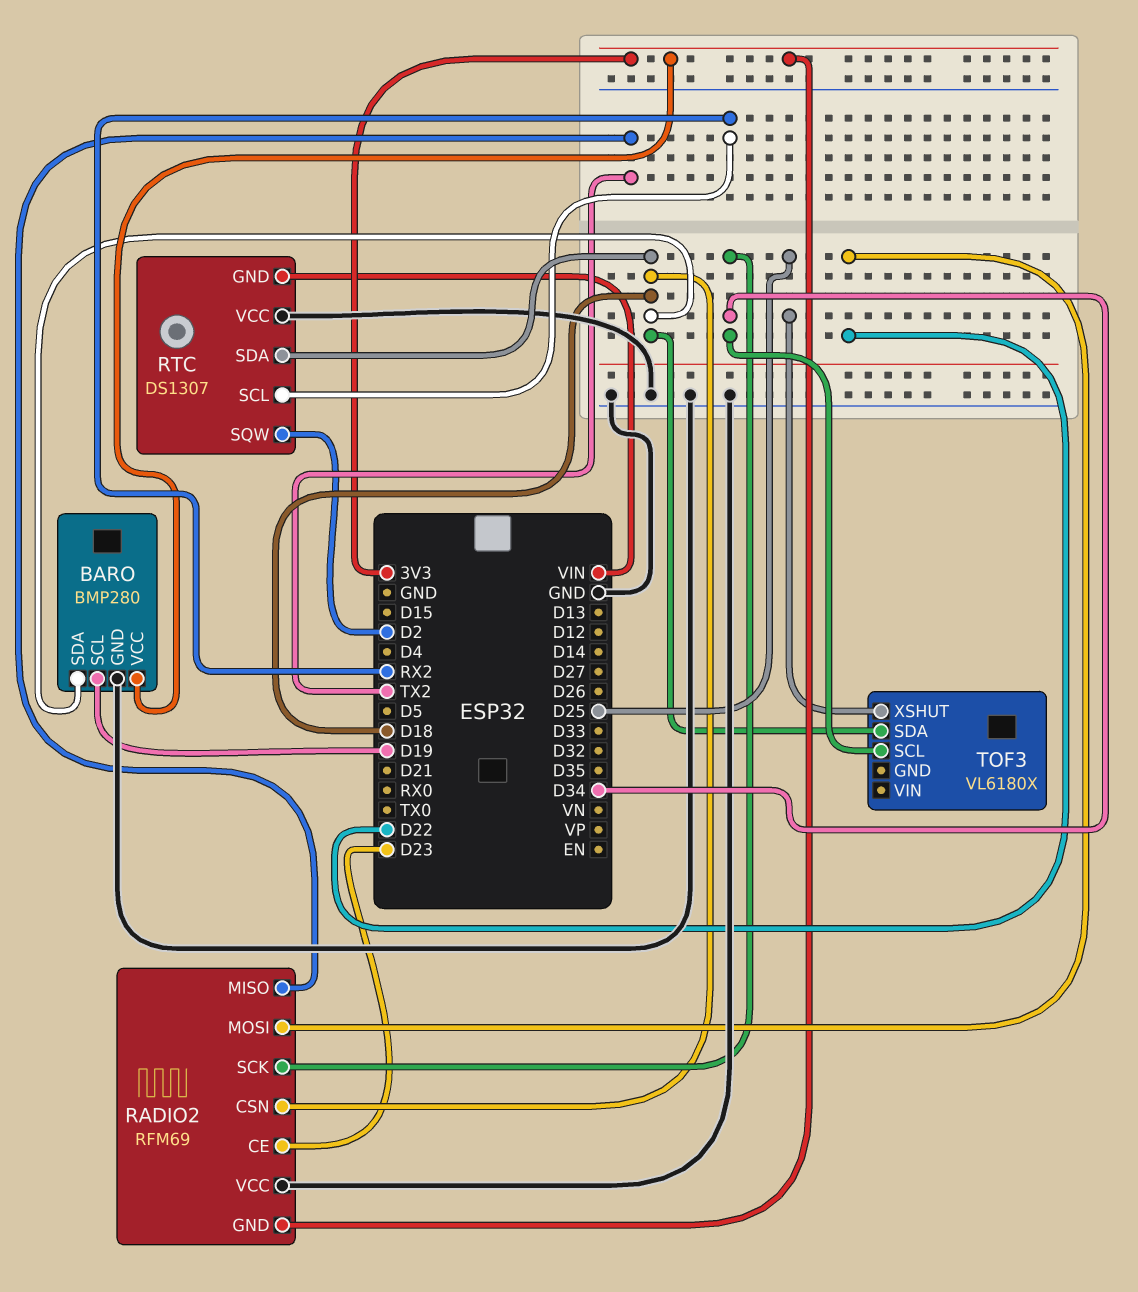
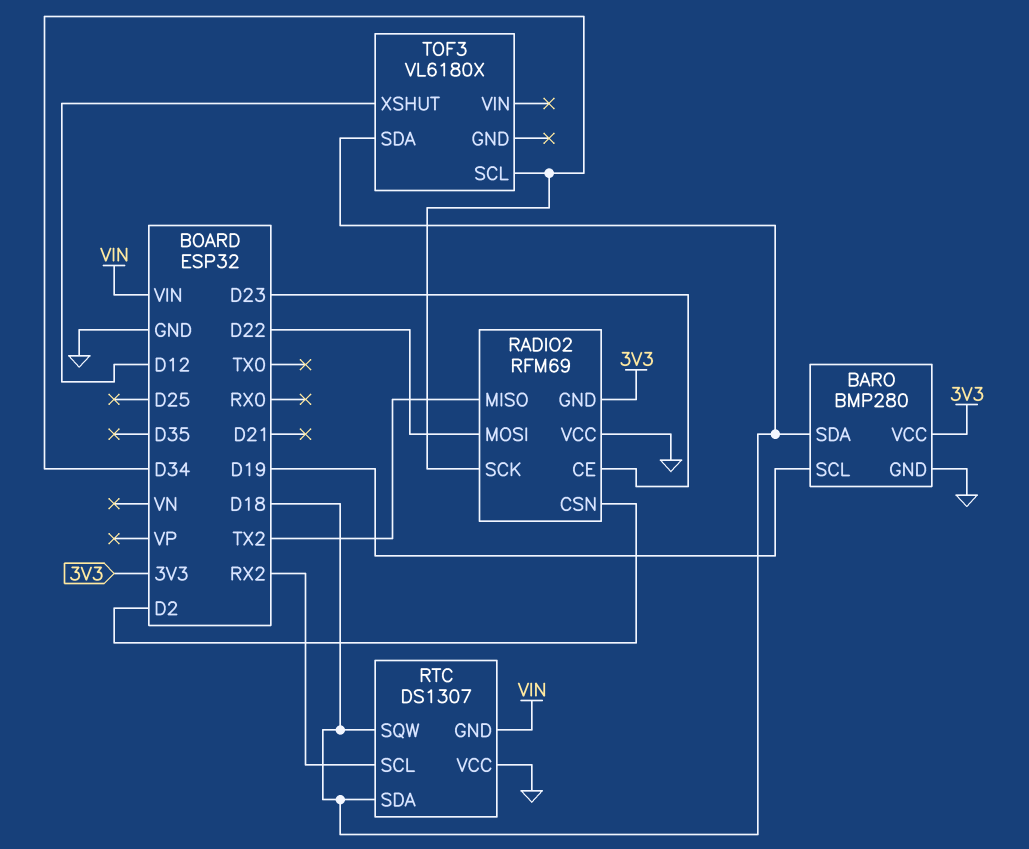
RADIO2 pin CSN: D18 -> D2
RTC pin SQW: D2 -> D18
TOF3 pin XSHUT: D25 -> D12

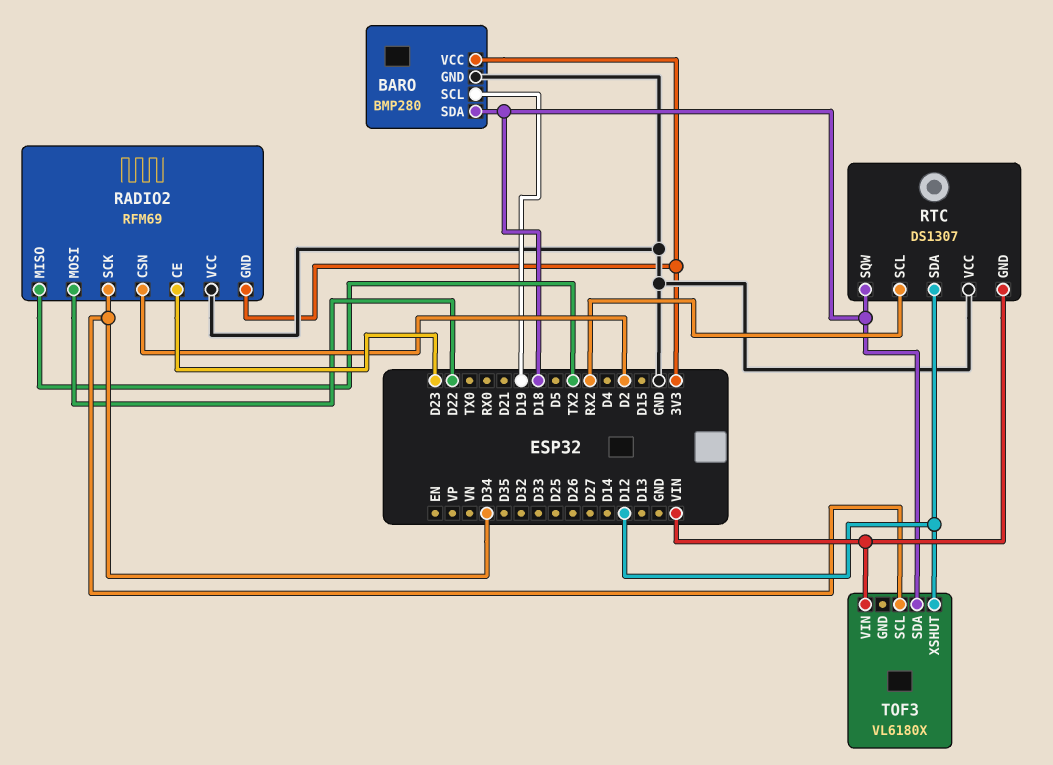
RTC pin SDA: D18 -> D12
TOF3 pin VIN: none -> VIN

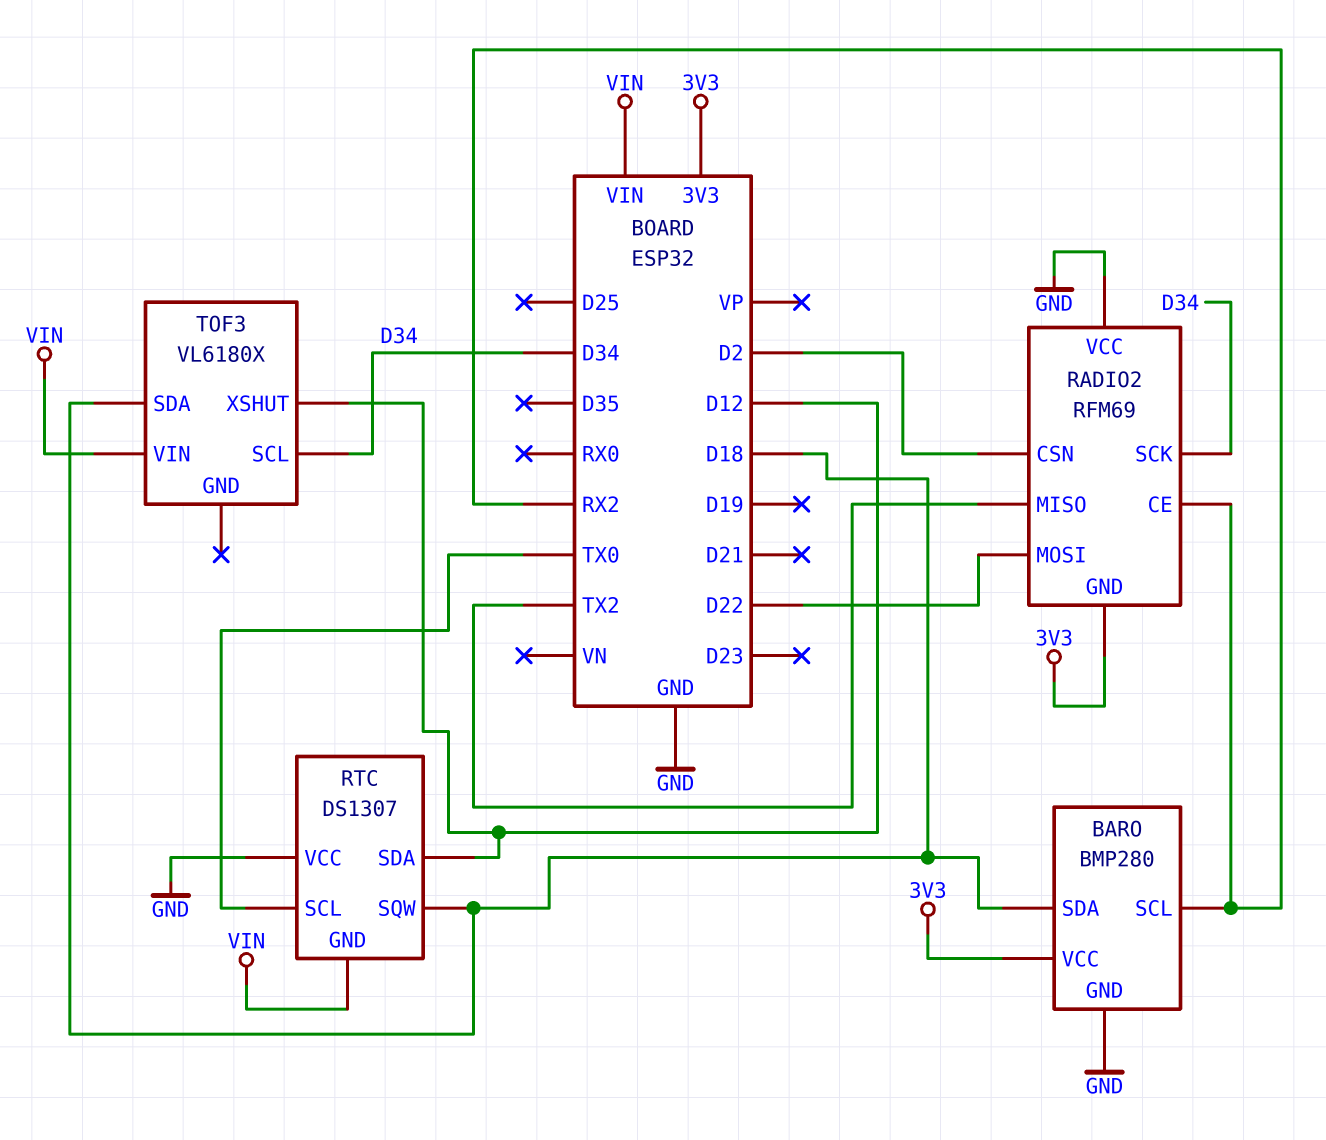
BARO pin SCL: D19 -> RX2
RADIO2 pin CE: D23 -> RX2
RTC pin SCL: RX2 -> TX0

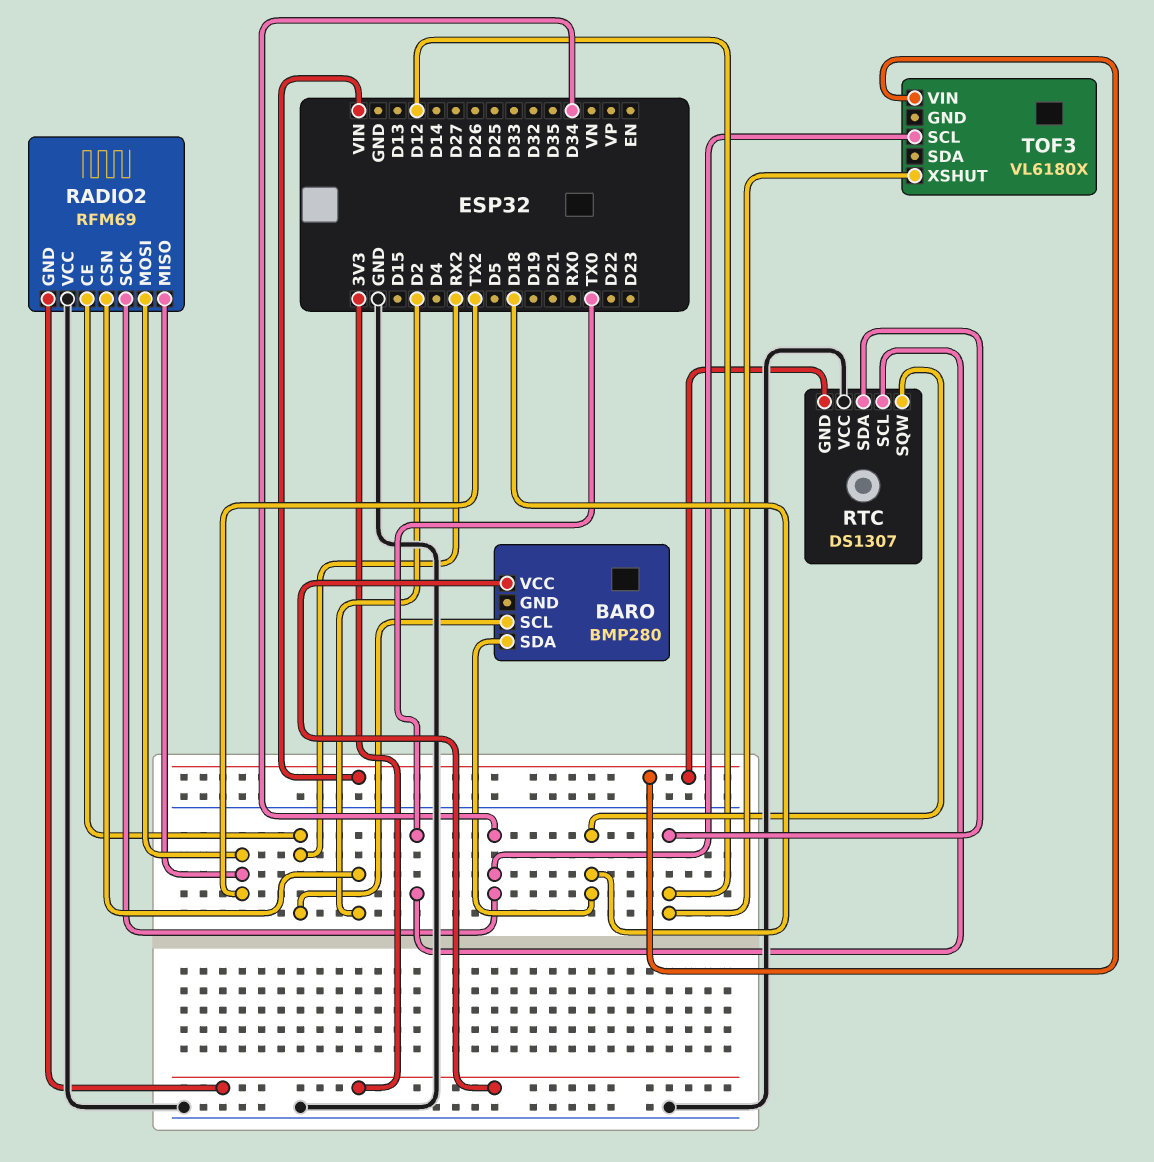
BARO pin GND: GND -> none
RADIO2 pin MOSI: D22 -> TX2
TOF3 pin SDA: D18 -> none

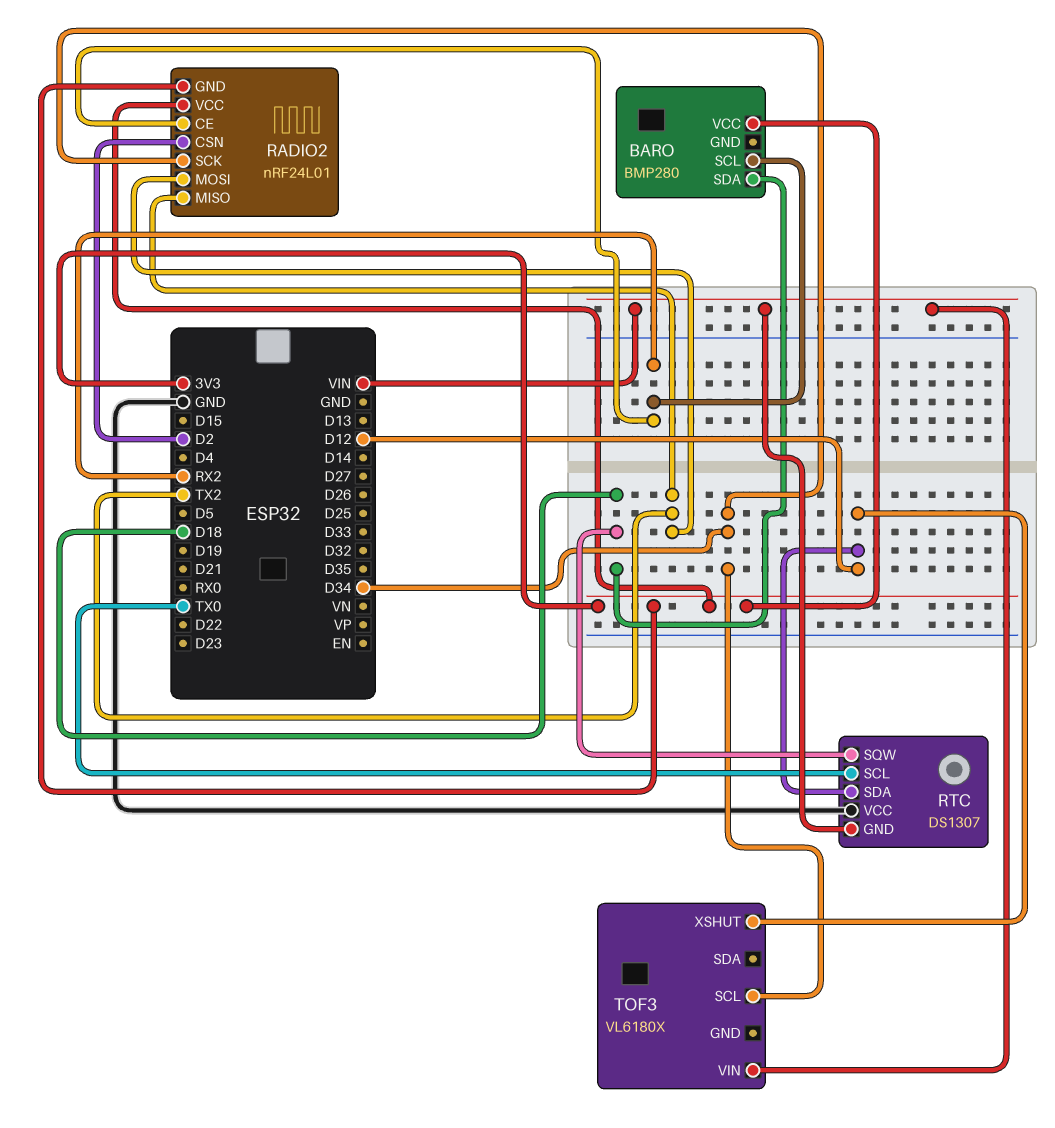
RADIO2: RFM69 -> nRF24L01
RADIO2 pin VCC: GND -> 3V3

